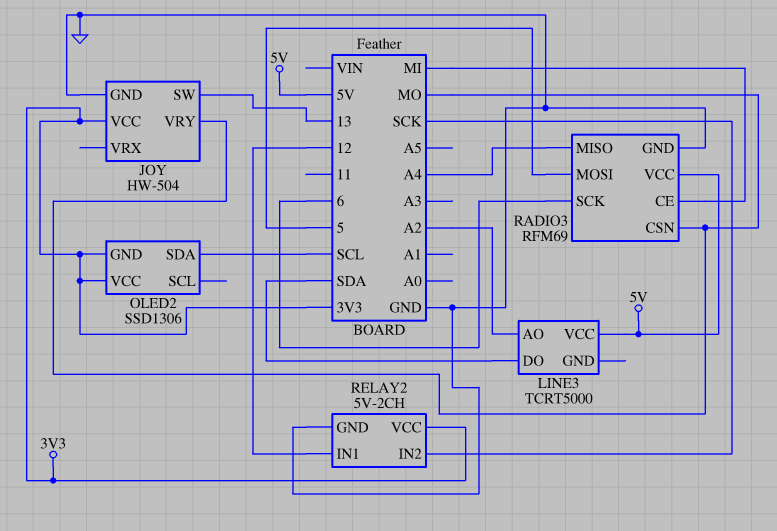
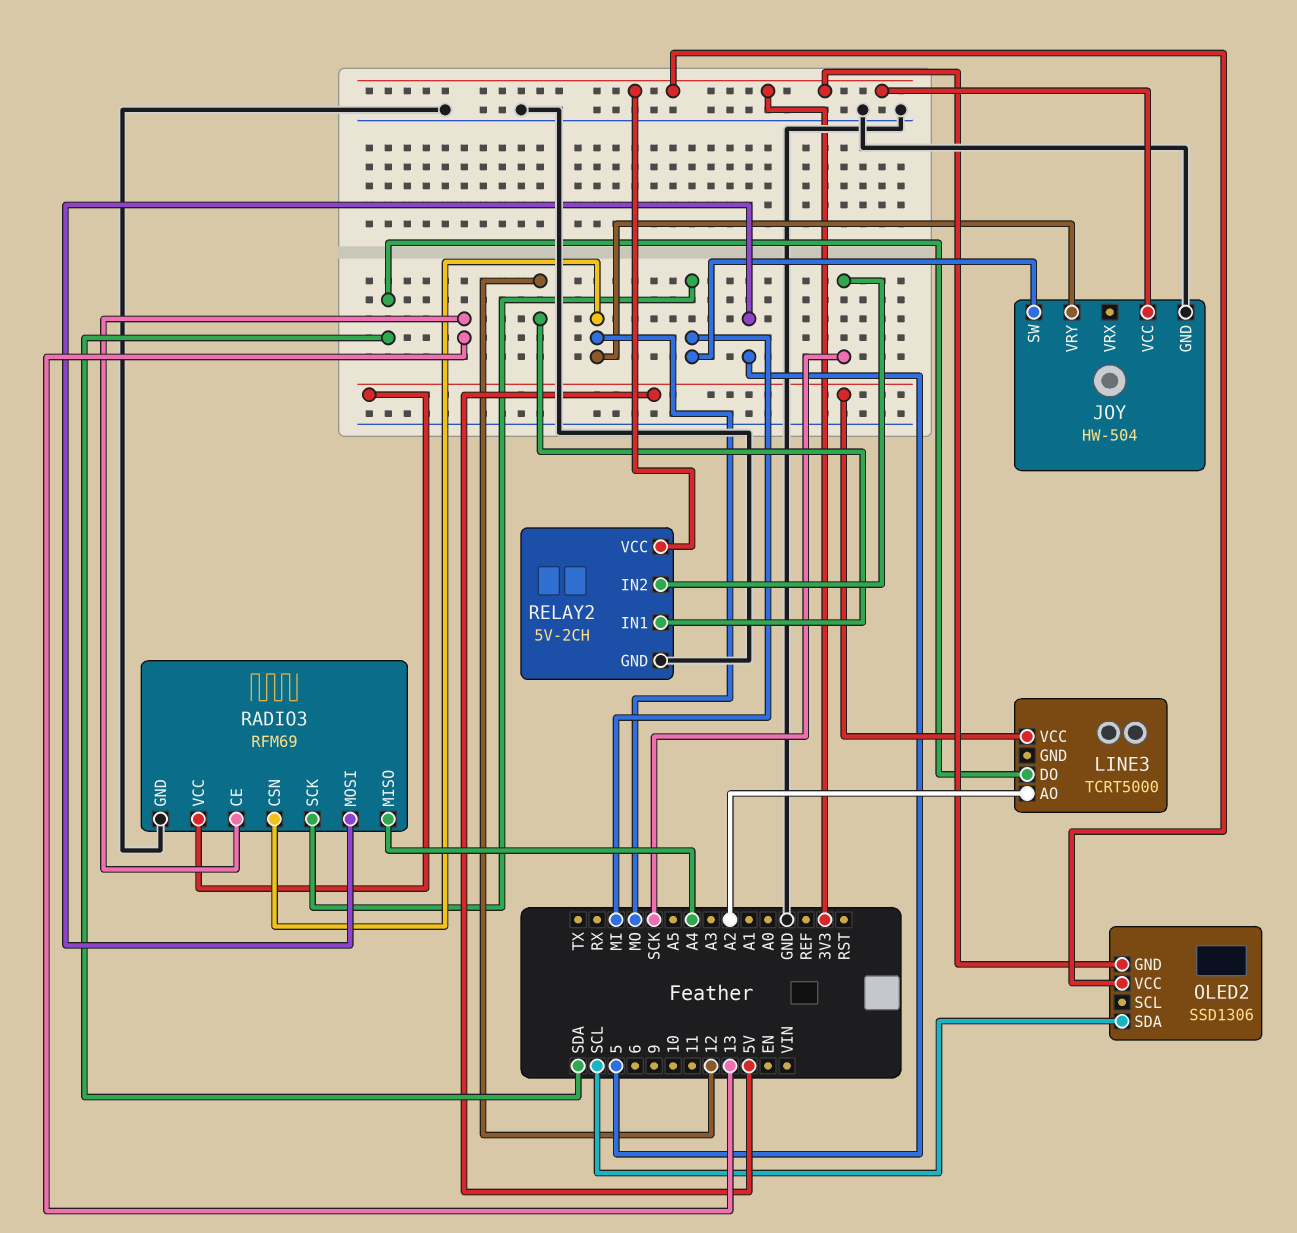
JOY pin SW: 13 -> MI
RADIO3 pin CE: MI -> 13
RADIO3 pin SCK: 6 -> MI

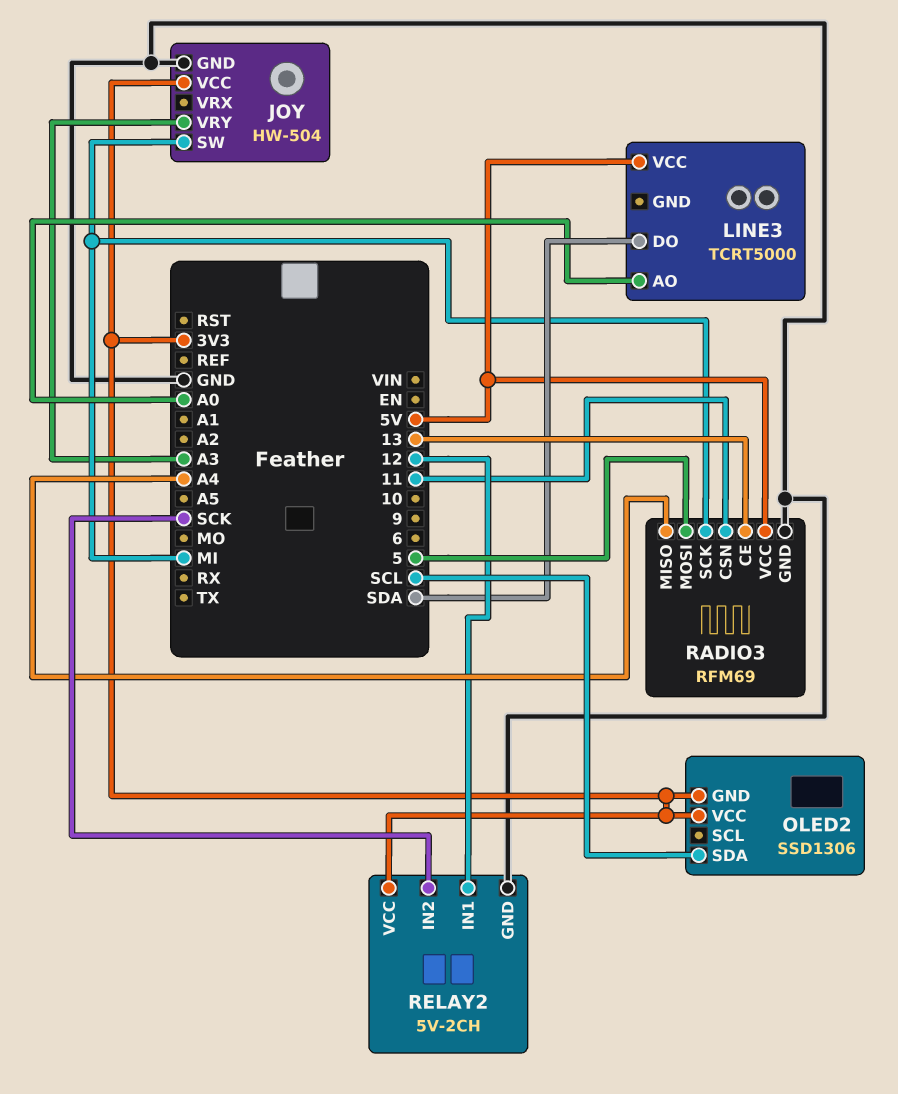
JOY pin VRY: MO -> A3
LINE3 pin AO: A2 -> A0
RADIO3 pin CSN: MO -> 11

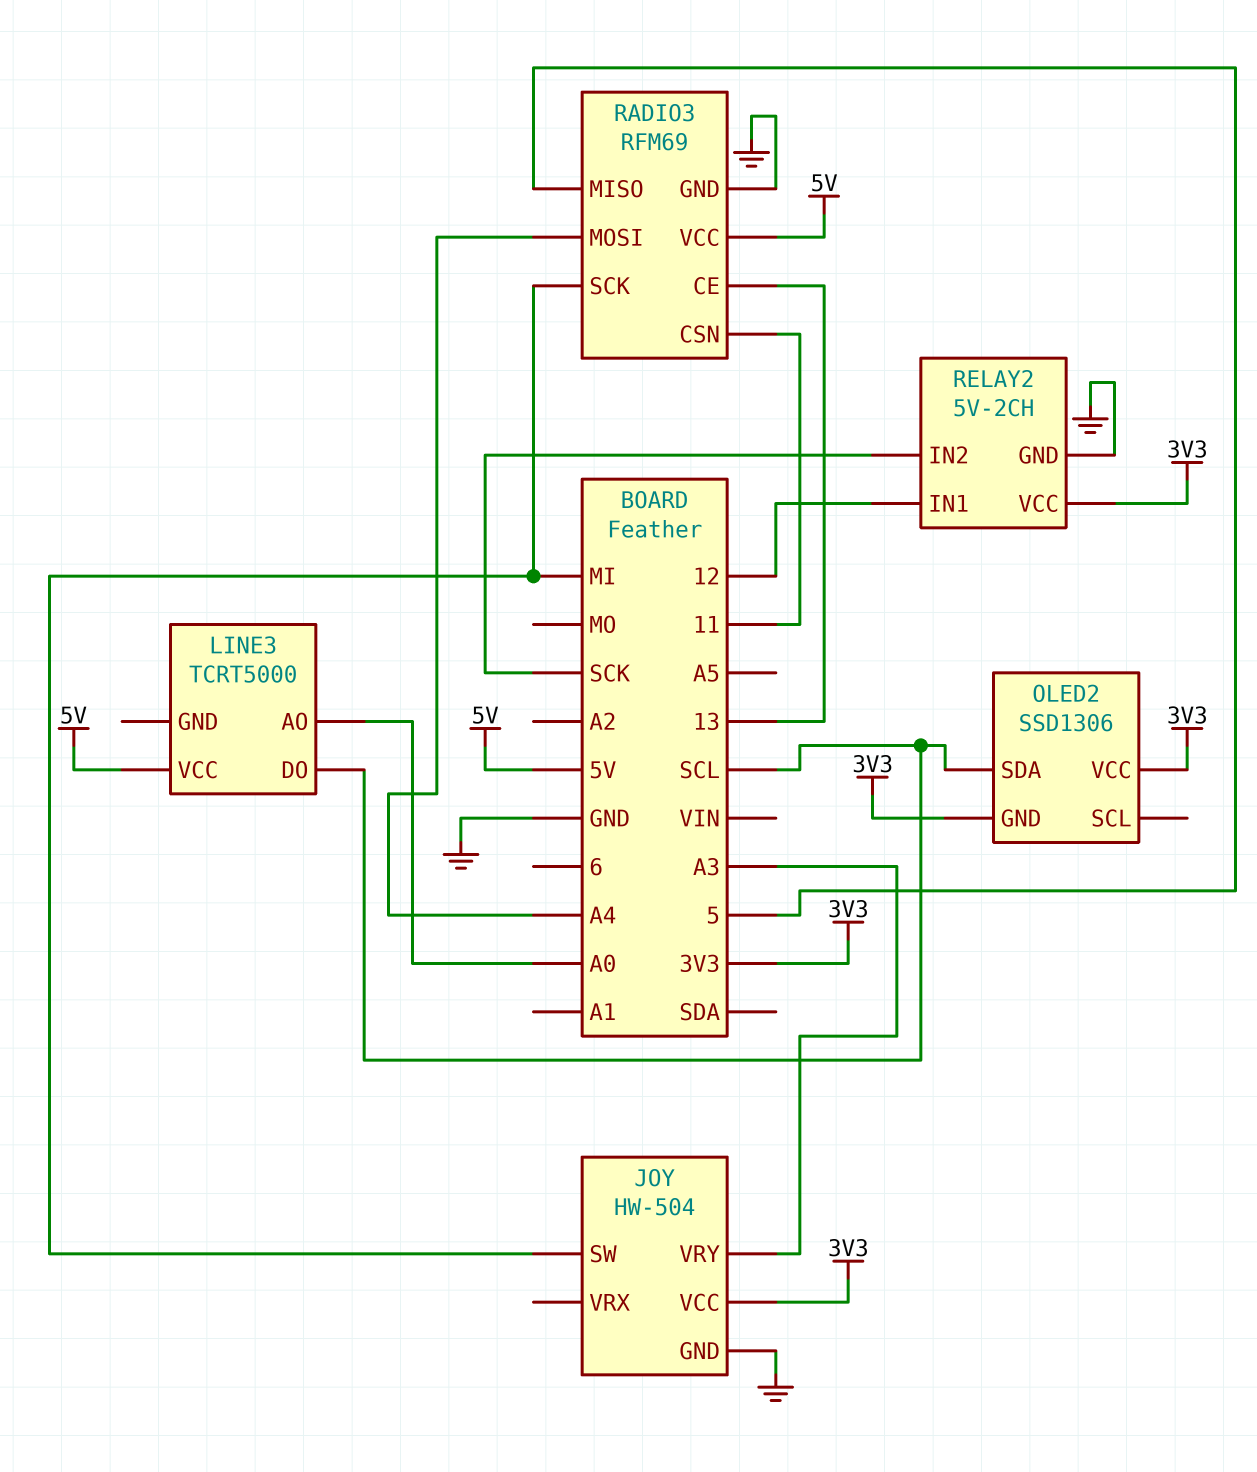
LINE3 pin DO: SDA -> SCL
RADIO3 pin MISO: A4 -> 5
RADIO3 pin MOSI: 5 -> A4

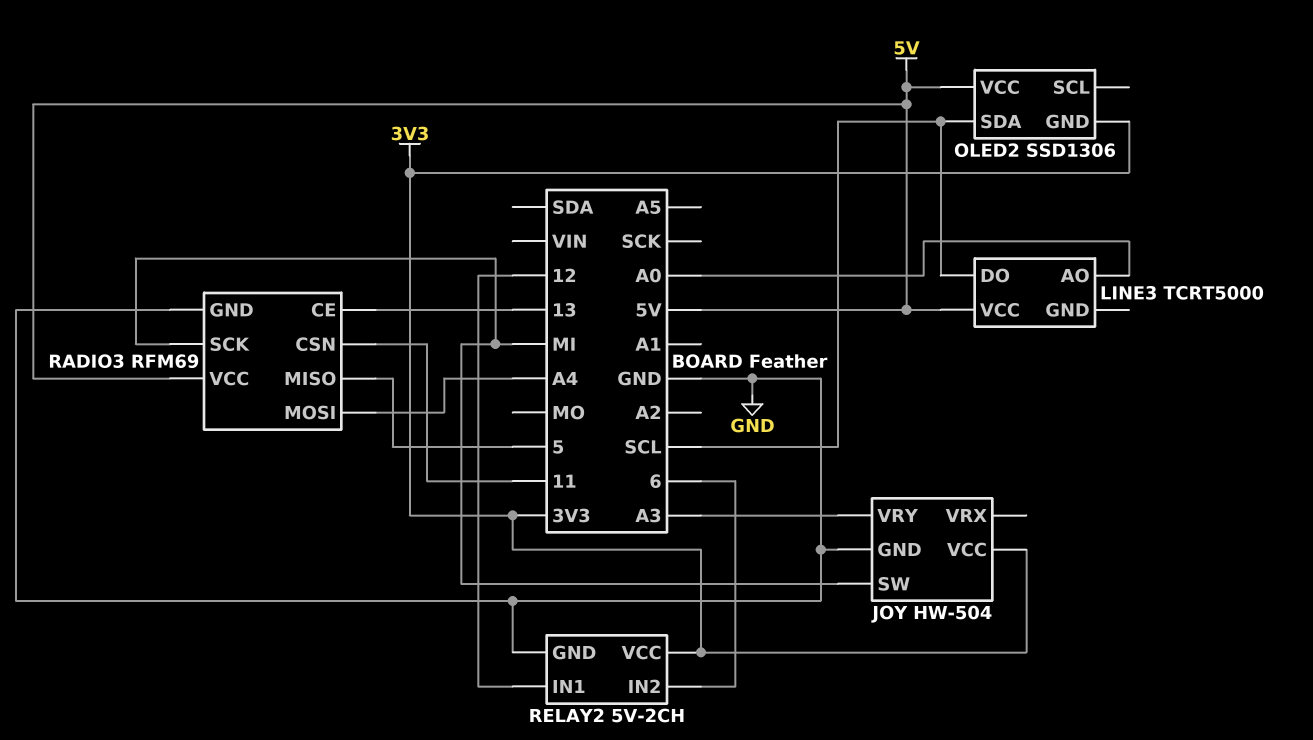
OLED2 pin VCC: 3V3 -> 5V
RELAY2 pin IN2: SCK -> 6

